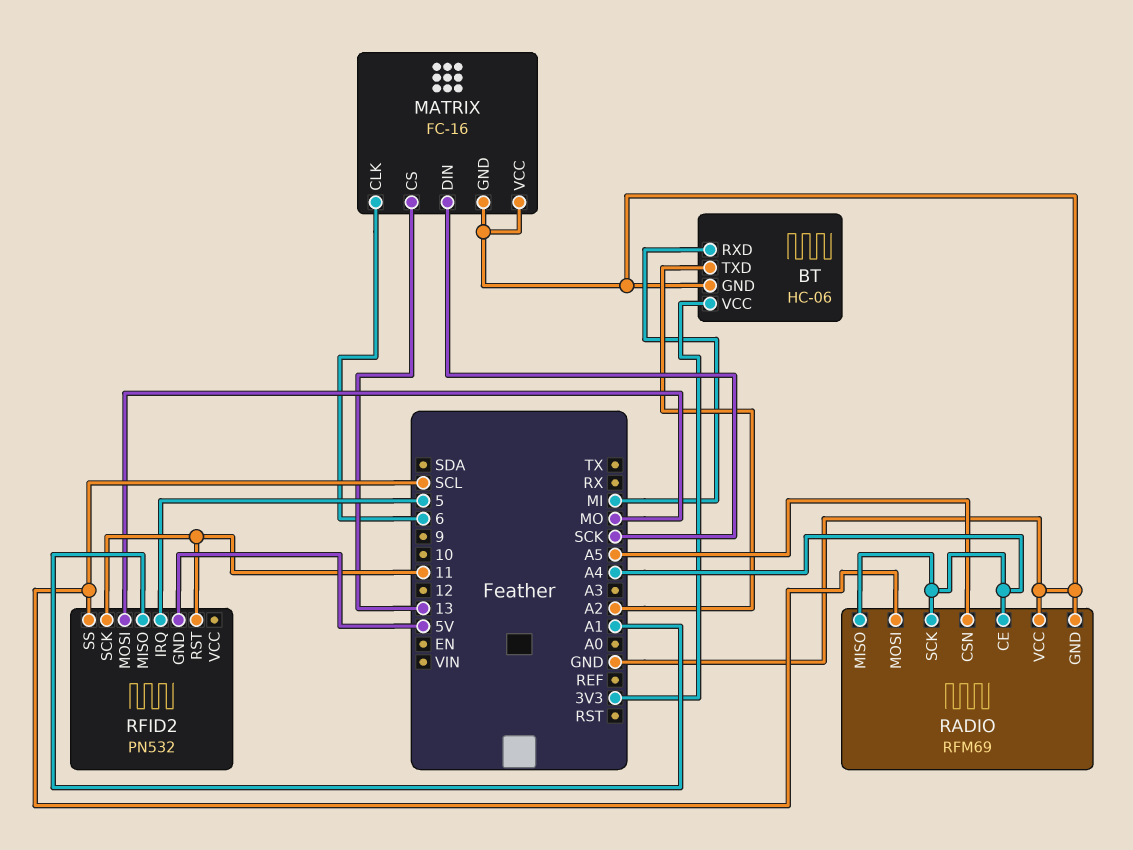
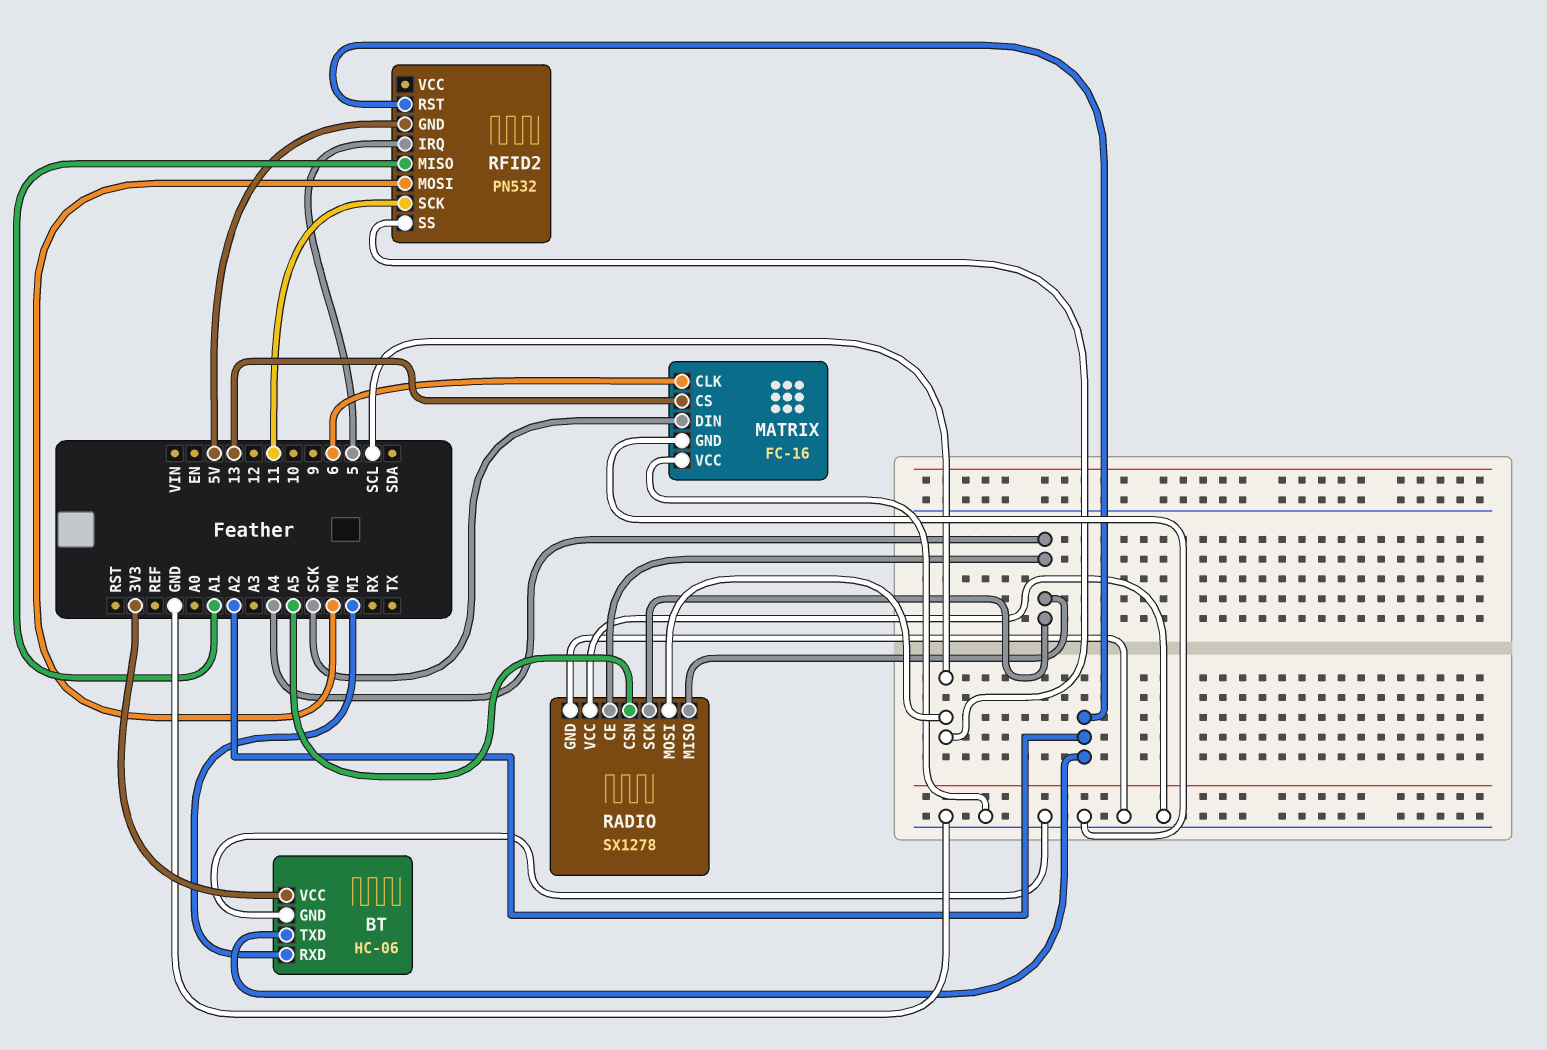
RADIO: RFM69 -> SX1278
RFID2 pin RST: 11 -> A2

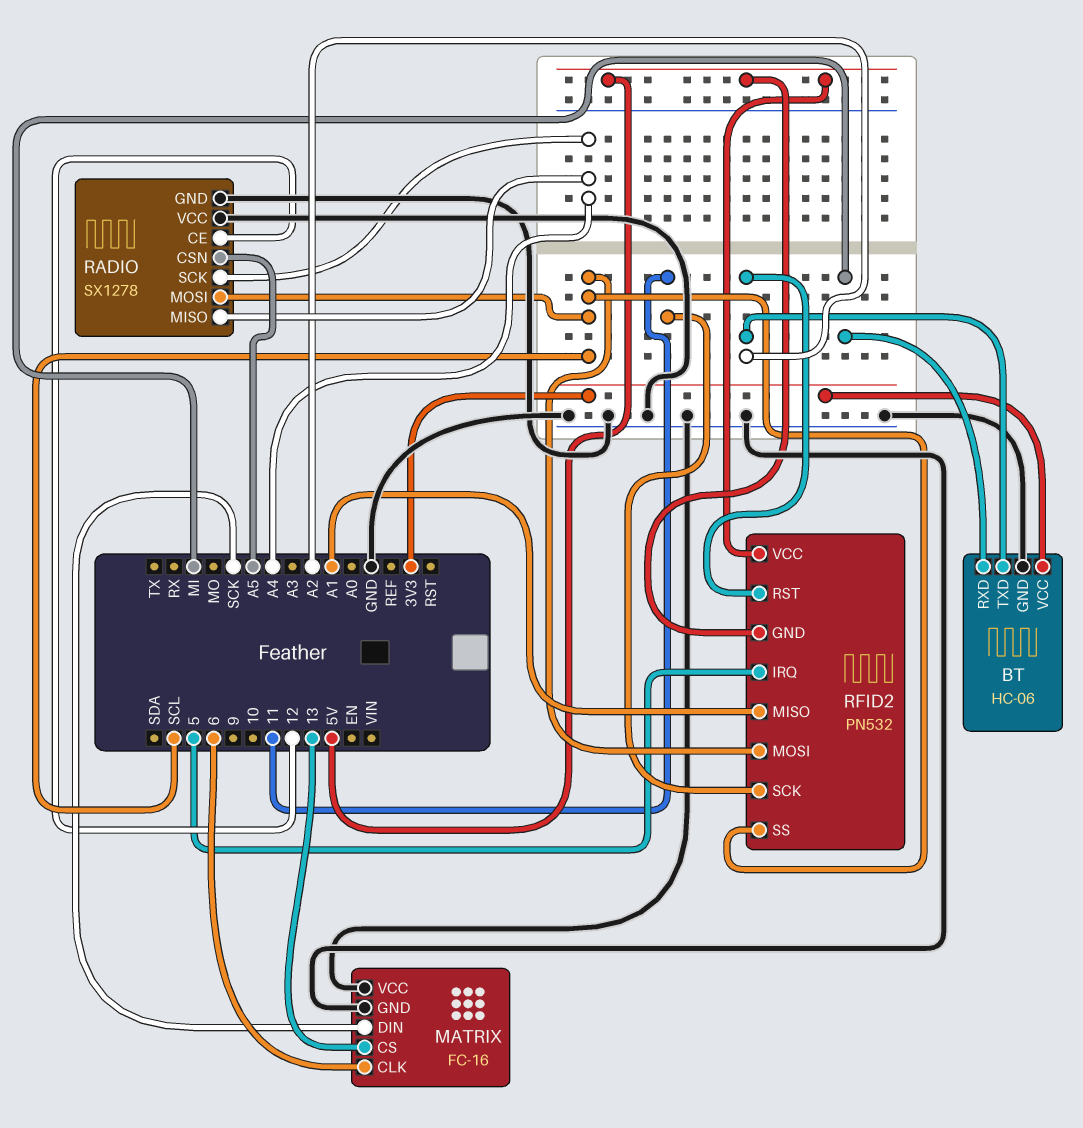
RADIO pin CE: A4 -> 12
RFID2 pin MOSI: MO -> SCL
RFID2 pin VCC: none -> 5V

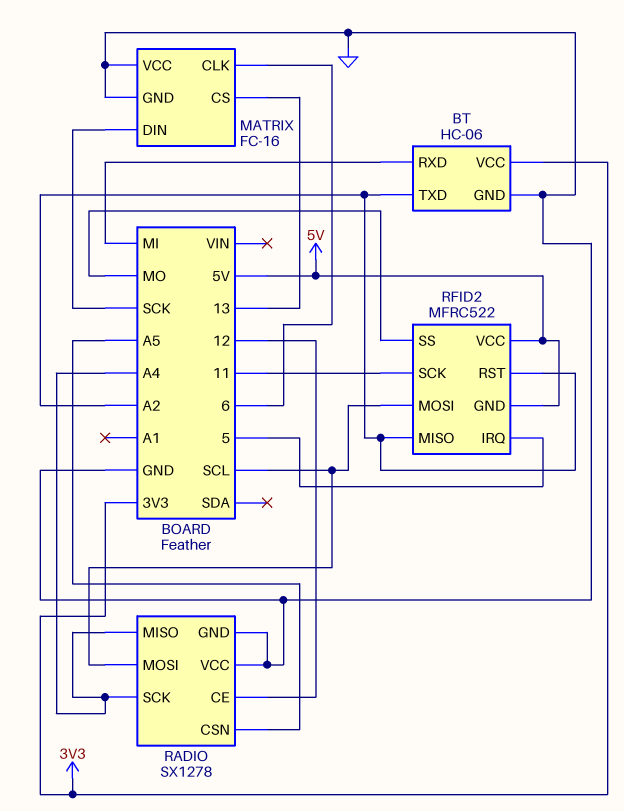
RFID2: PN532 -> MFRC522
RFID2 pin MISO: A1 -> A2
RFID2 pin SS: SCL -> MO

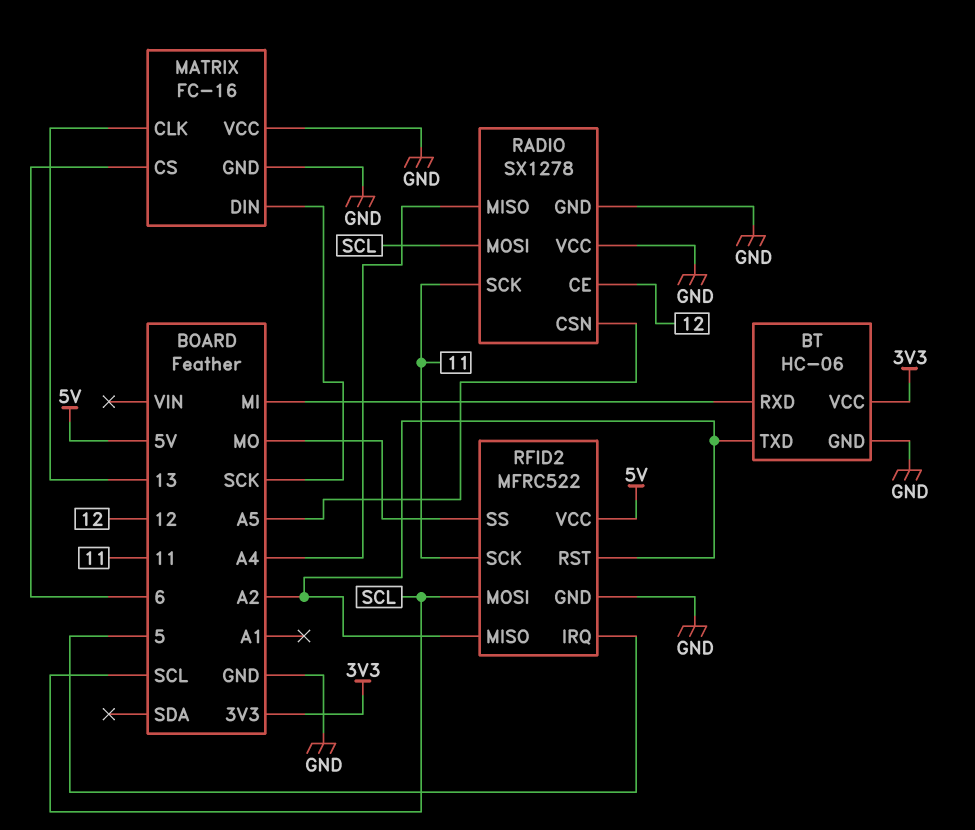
MATRIX pin CLK: 6 -> 13
MATRIX pin CS: 13 -> 6
RADIO pin SCK: A4 -> 11
RFID2 pin GND: 5V -> GND

